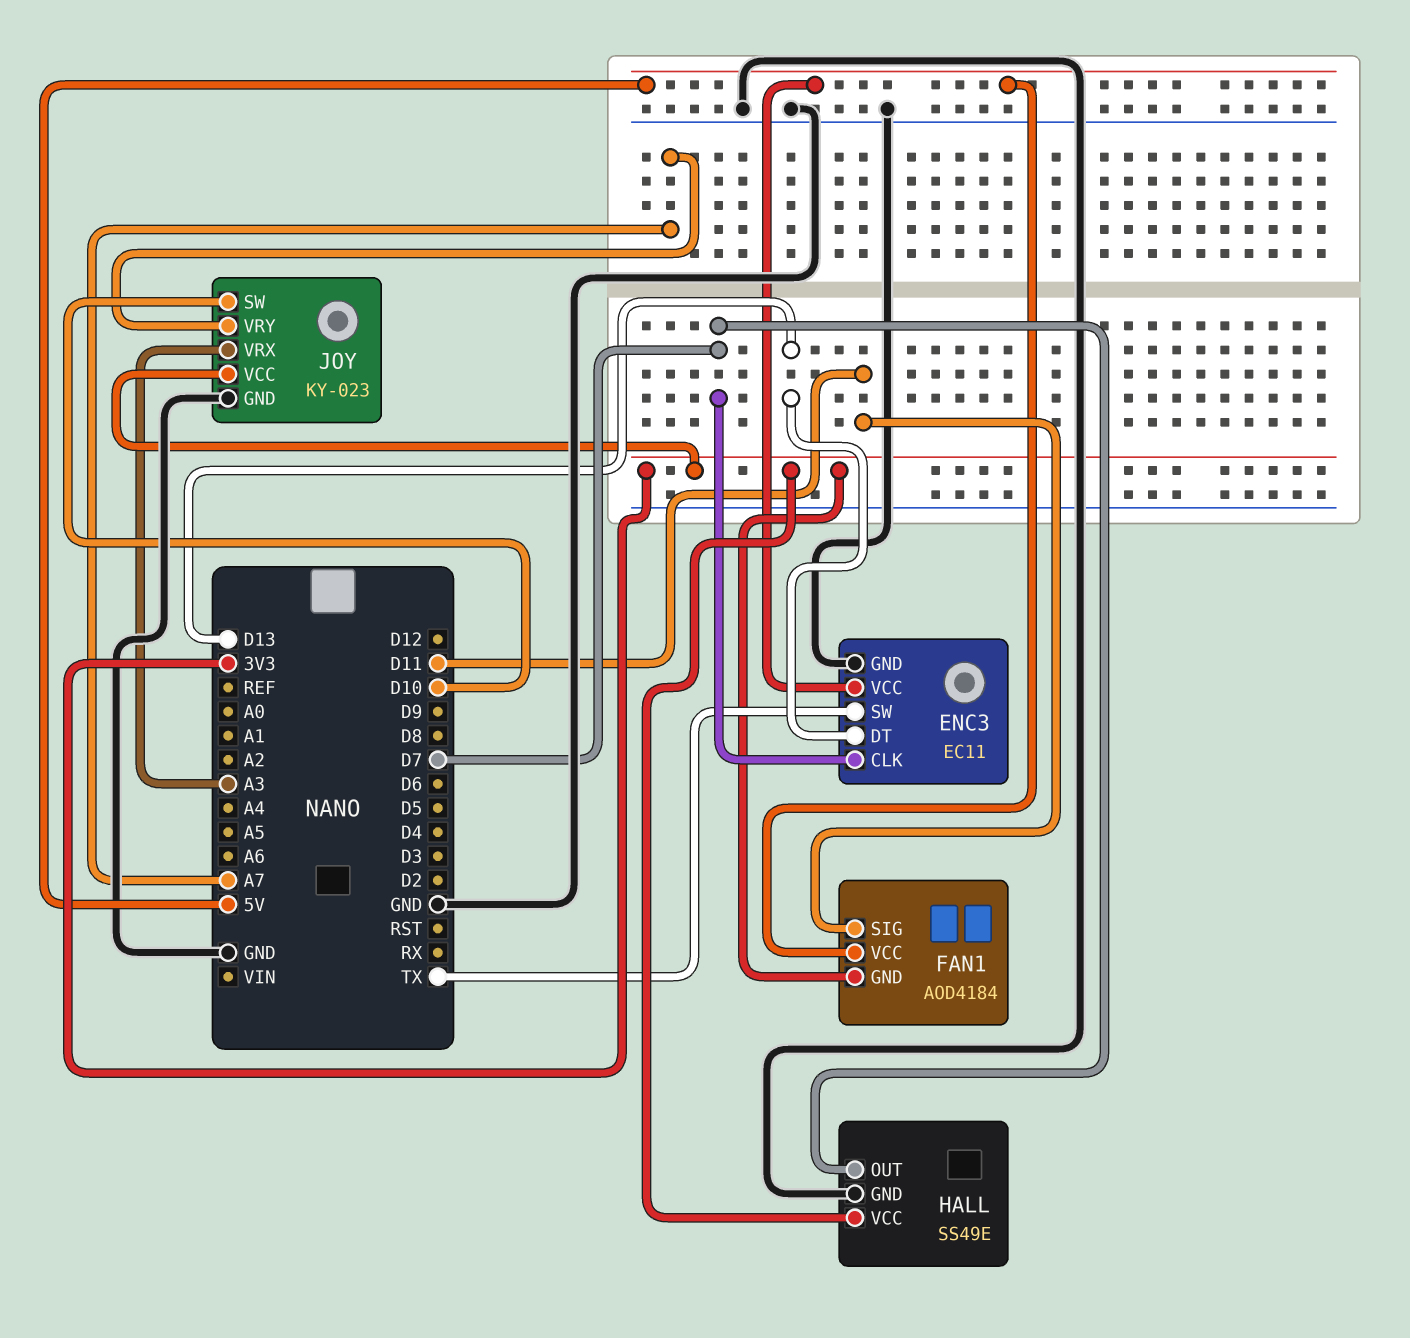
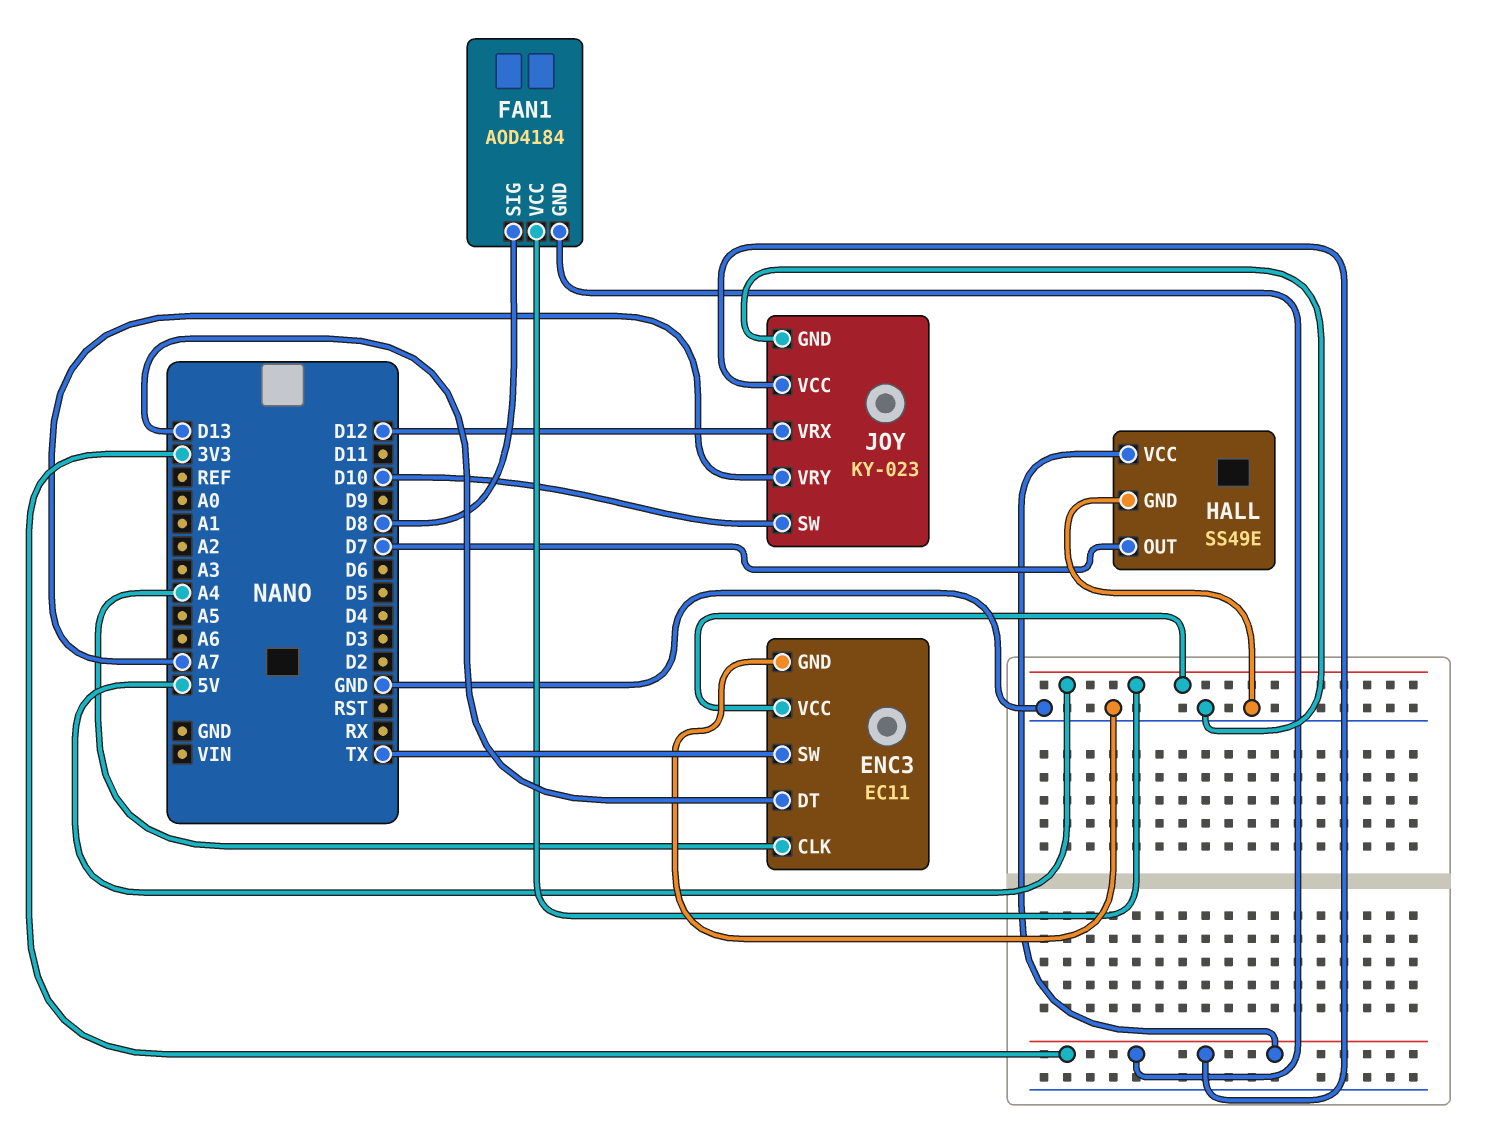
ENC3 pin CLK: D7 -> A4
FAN1 pin SIG: D11 -> D8
JOY pin VRX: A3 -> D12

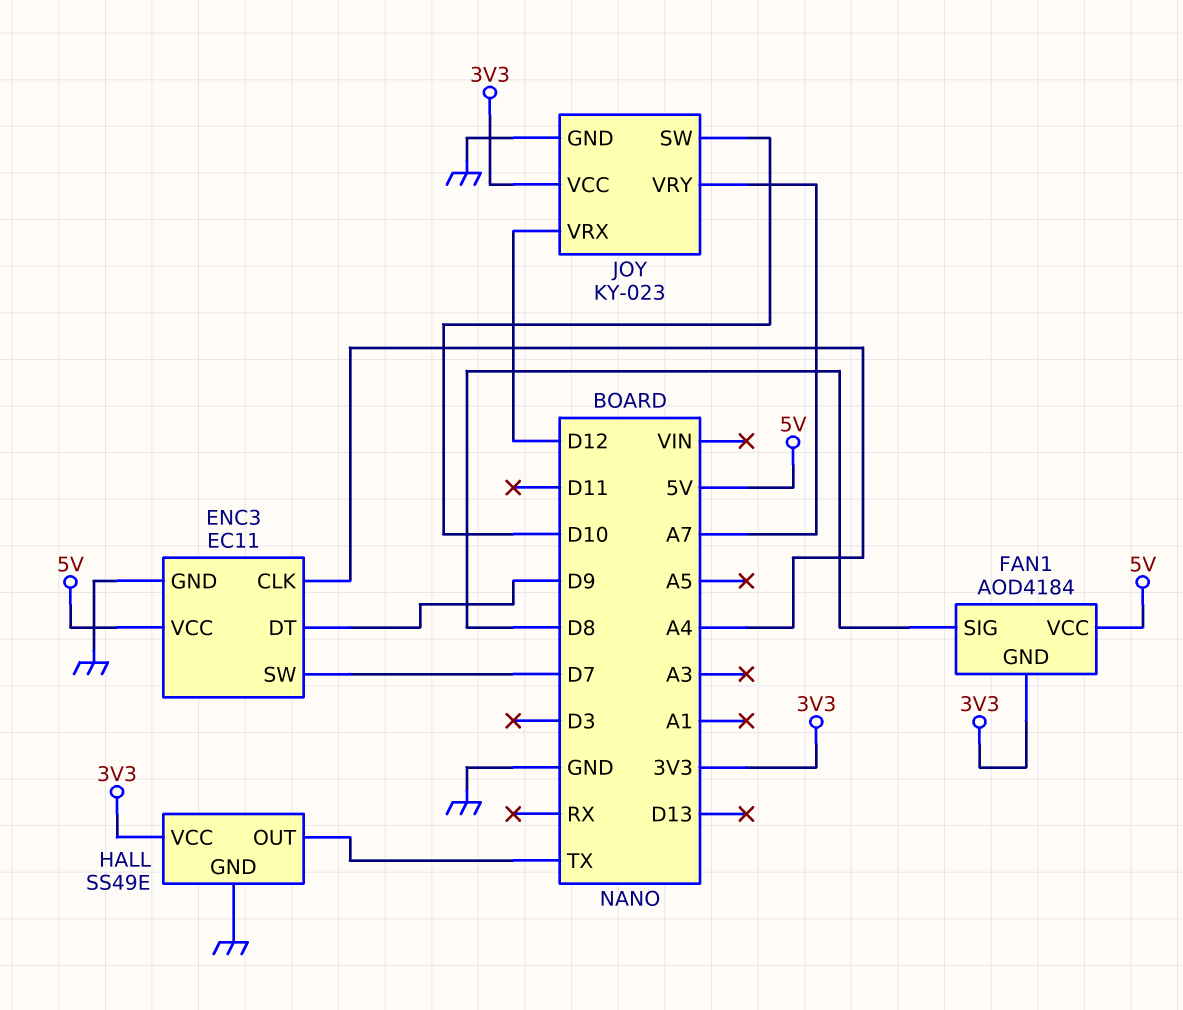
ENC3 pin DT: D13 -> D9
ENC3 pin SW: TX -> D7
HALL pin OUT: D7 -> TX

